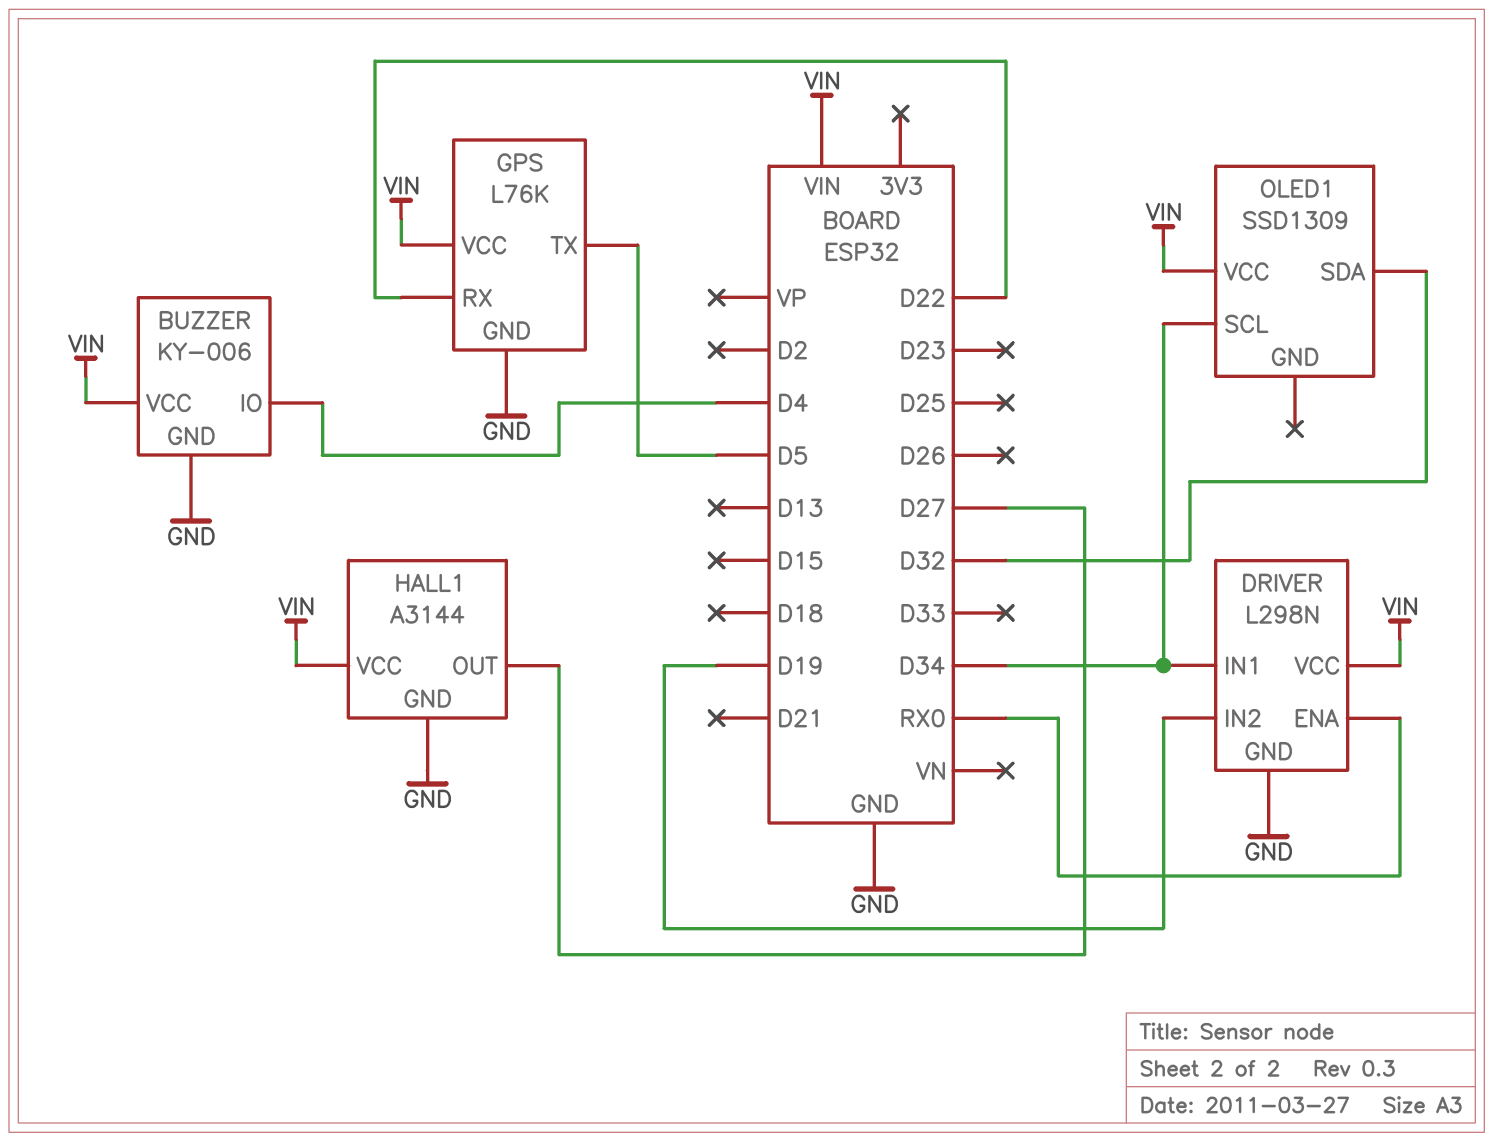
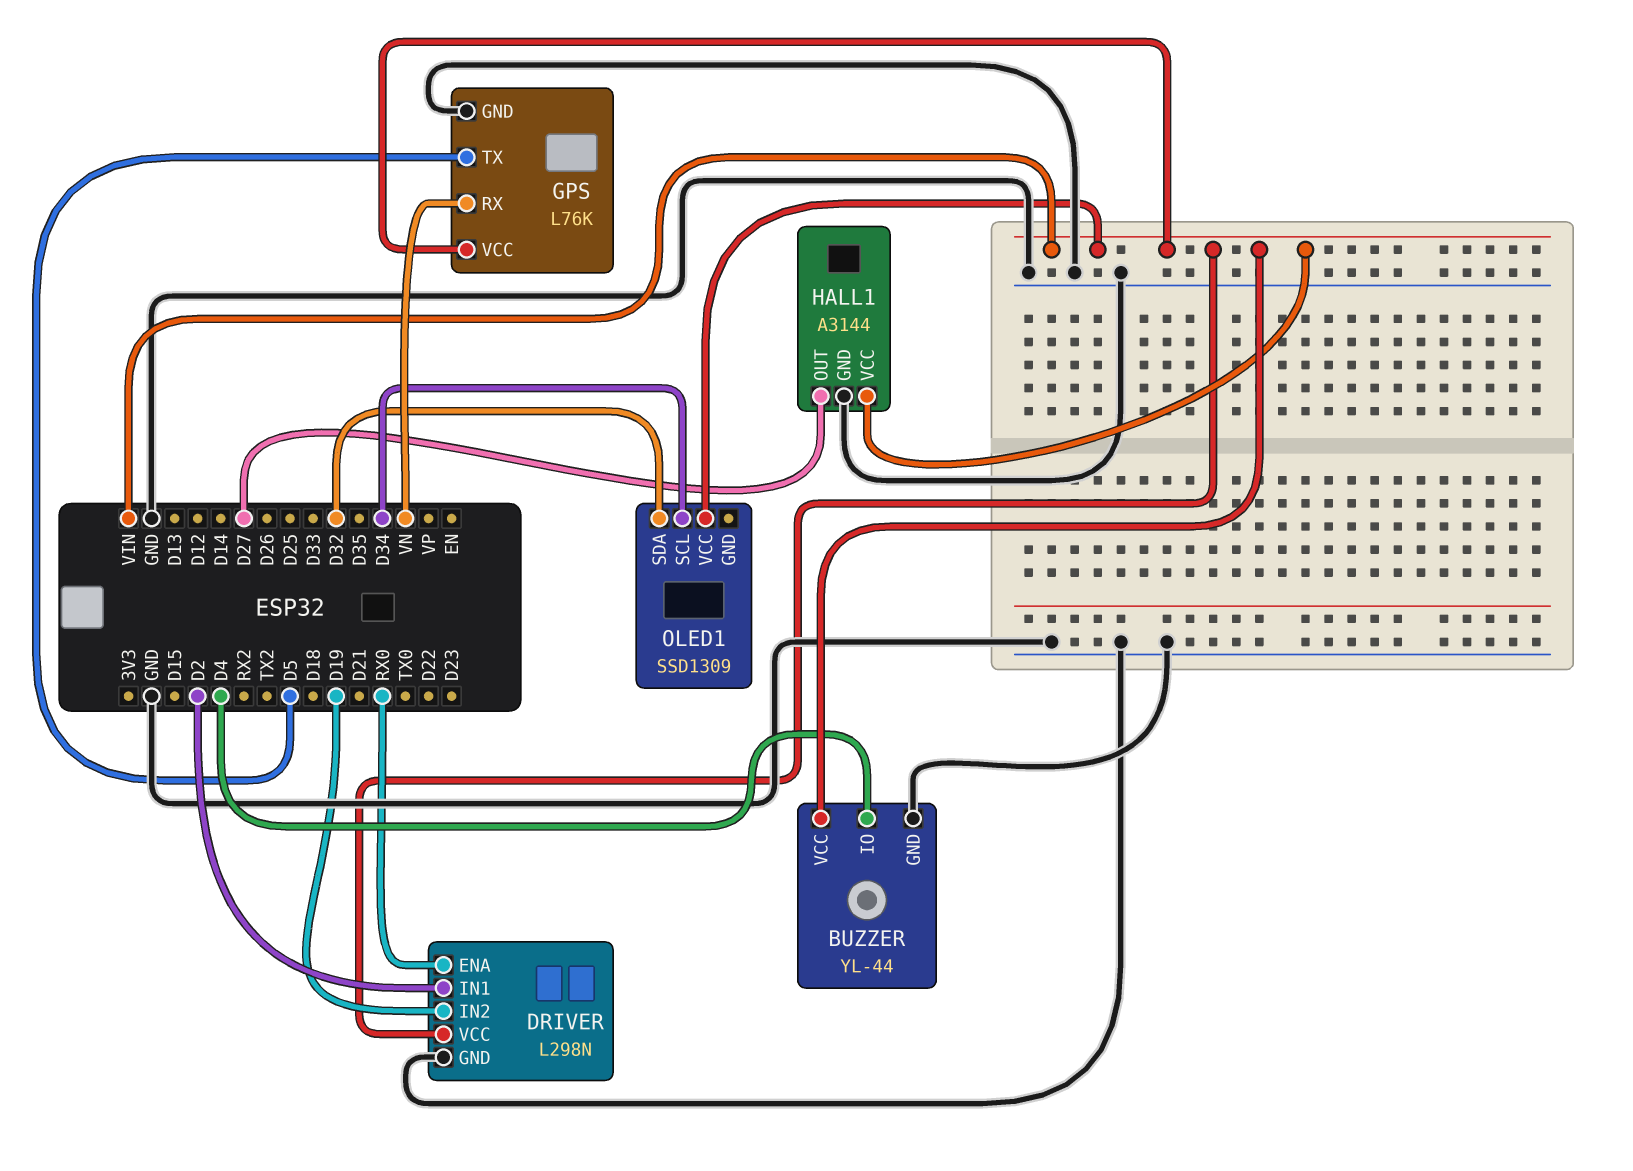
BUZZER: KY-006 -> YL-44
DRIVER pin IN1: D34 -> D2
GPS pin RX: D22 -> VN

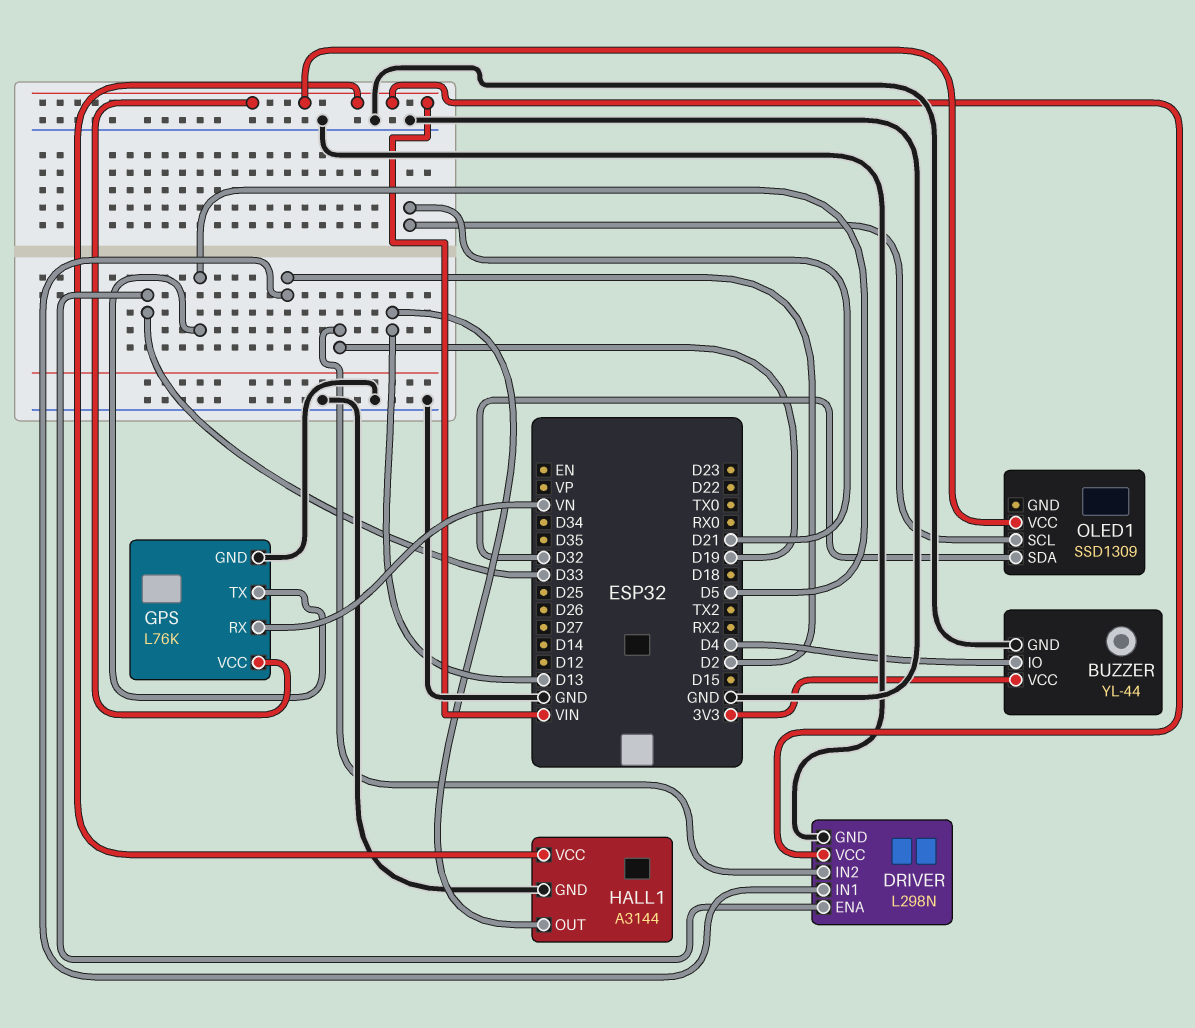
BUZZER pin VCC: VIN -> 3V3
DRIVER pin ENA: RX0 -> D33
HALL1 pin OUT: D27 -> D13
OLED1 pin SCL: D34 -> D21

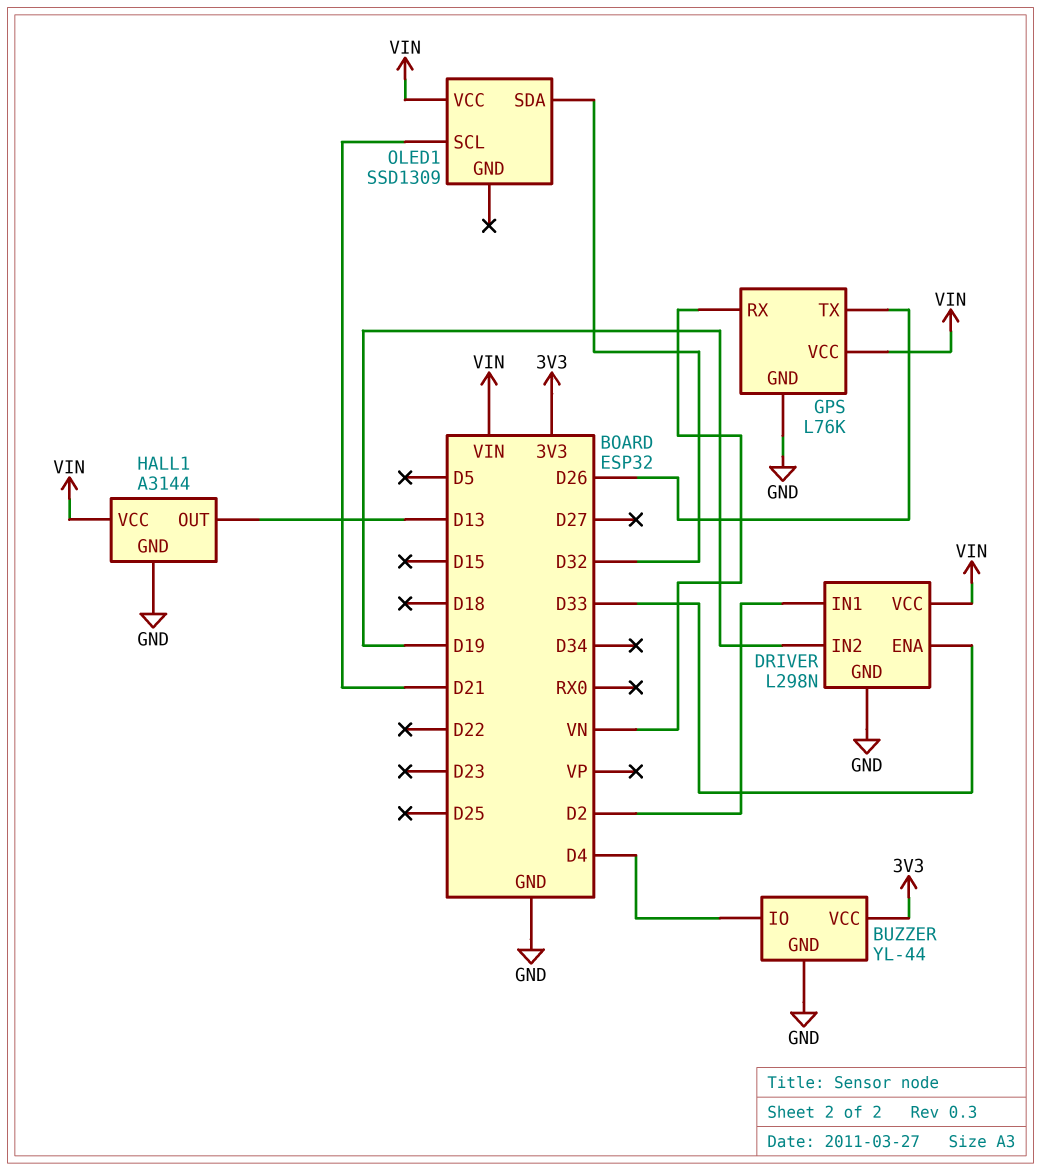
GPS pin TX: D5 -> D26

